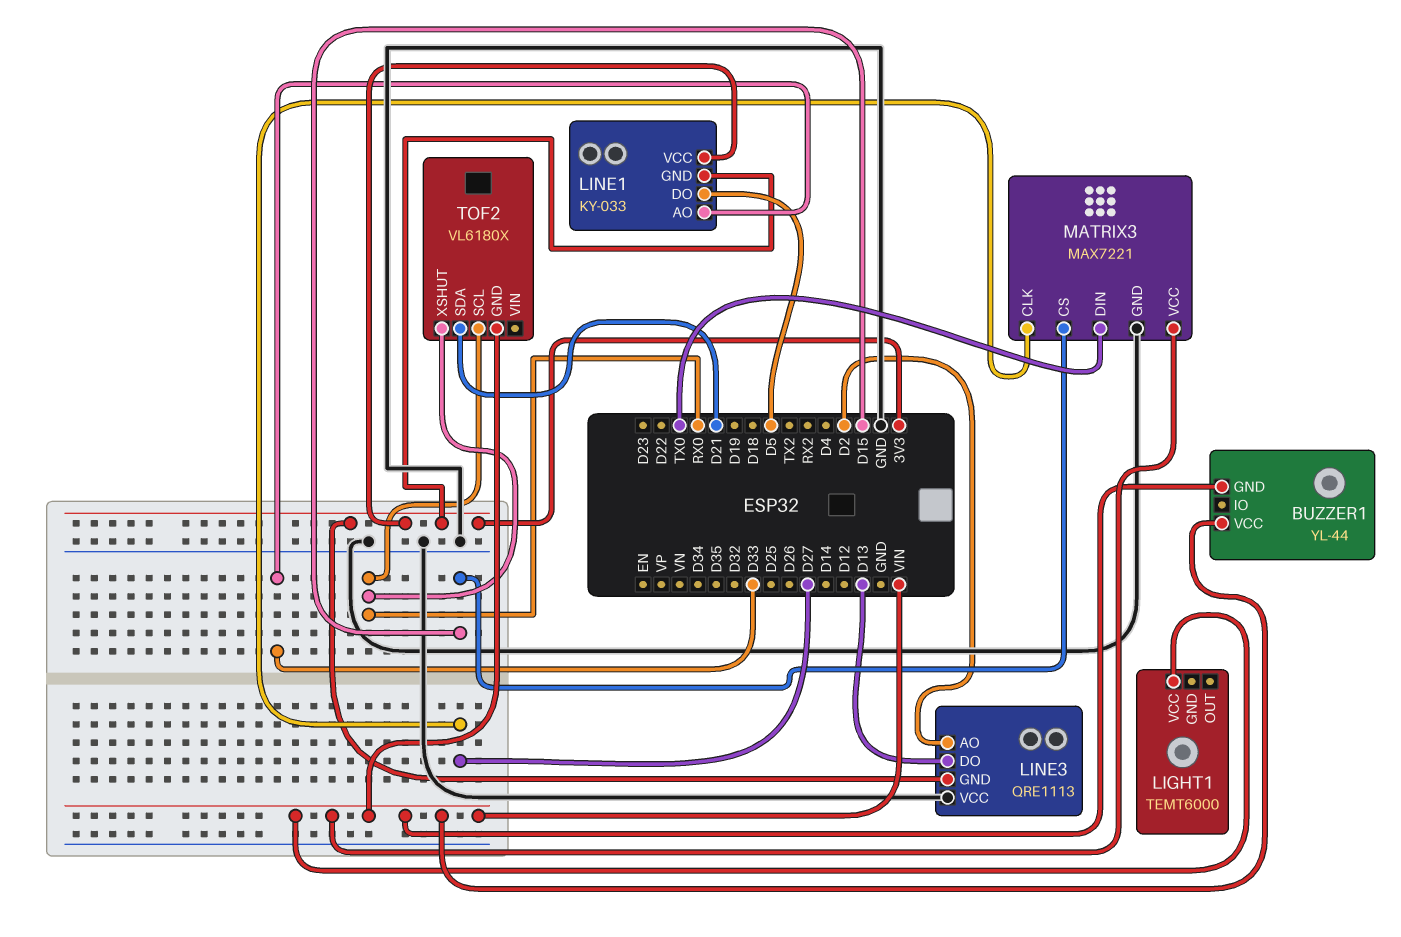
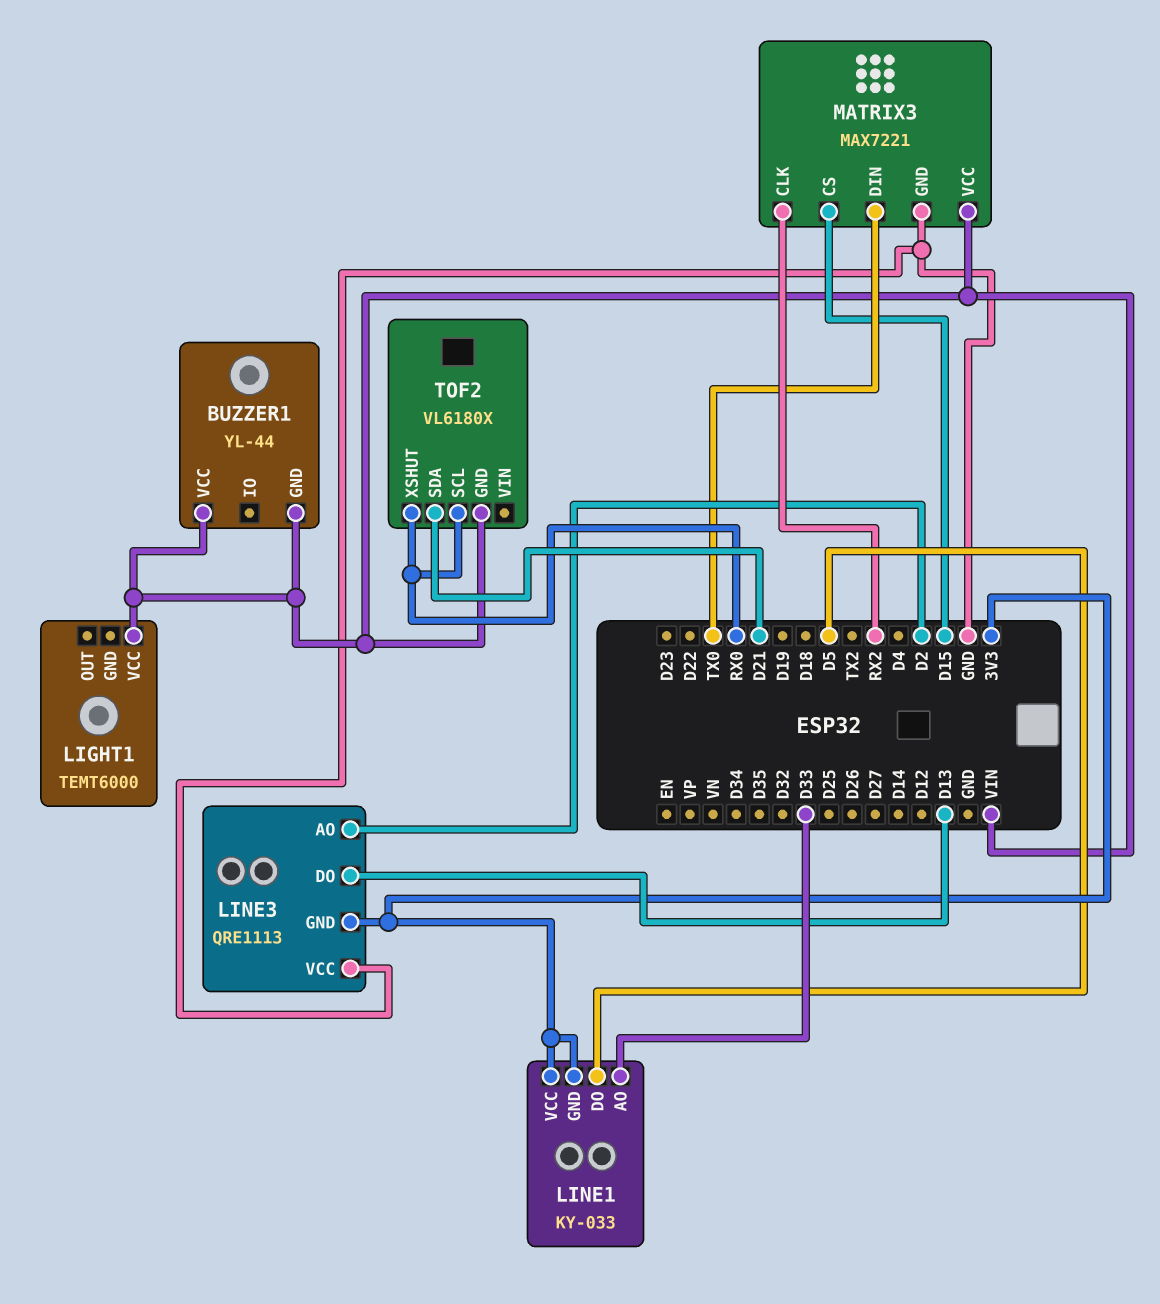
MATRIX3 pin CLK: D27 -> RX2

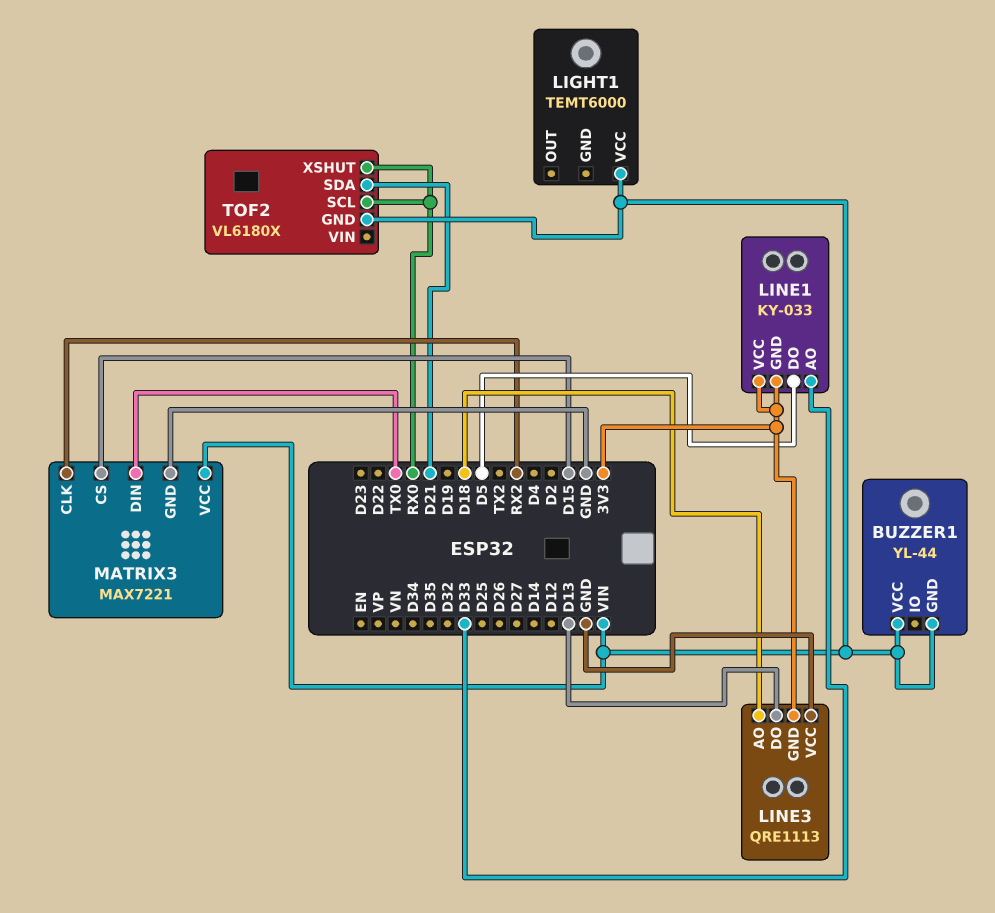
LINE3 pin AO: D2 -> D18

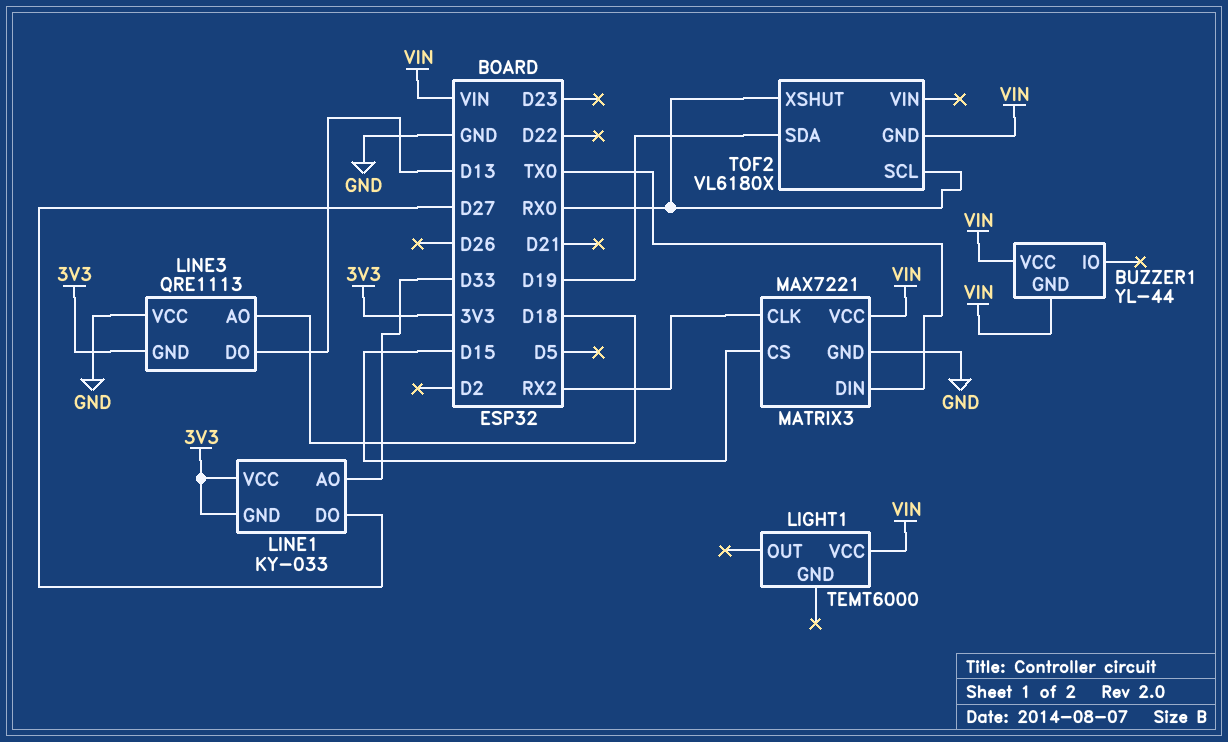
LINE1 pin DO: D5 -> D27
TOF2 pin SDA: D21 -> D19

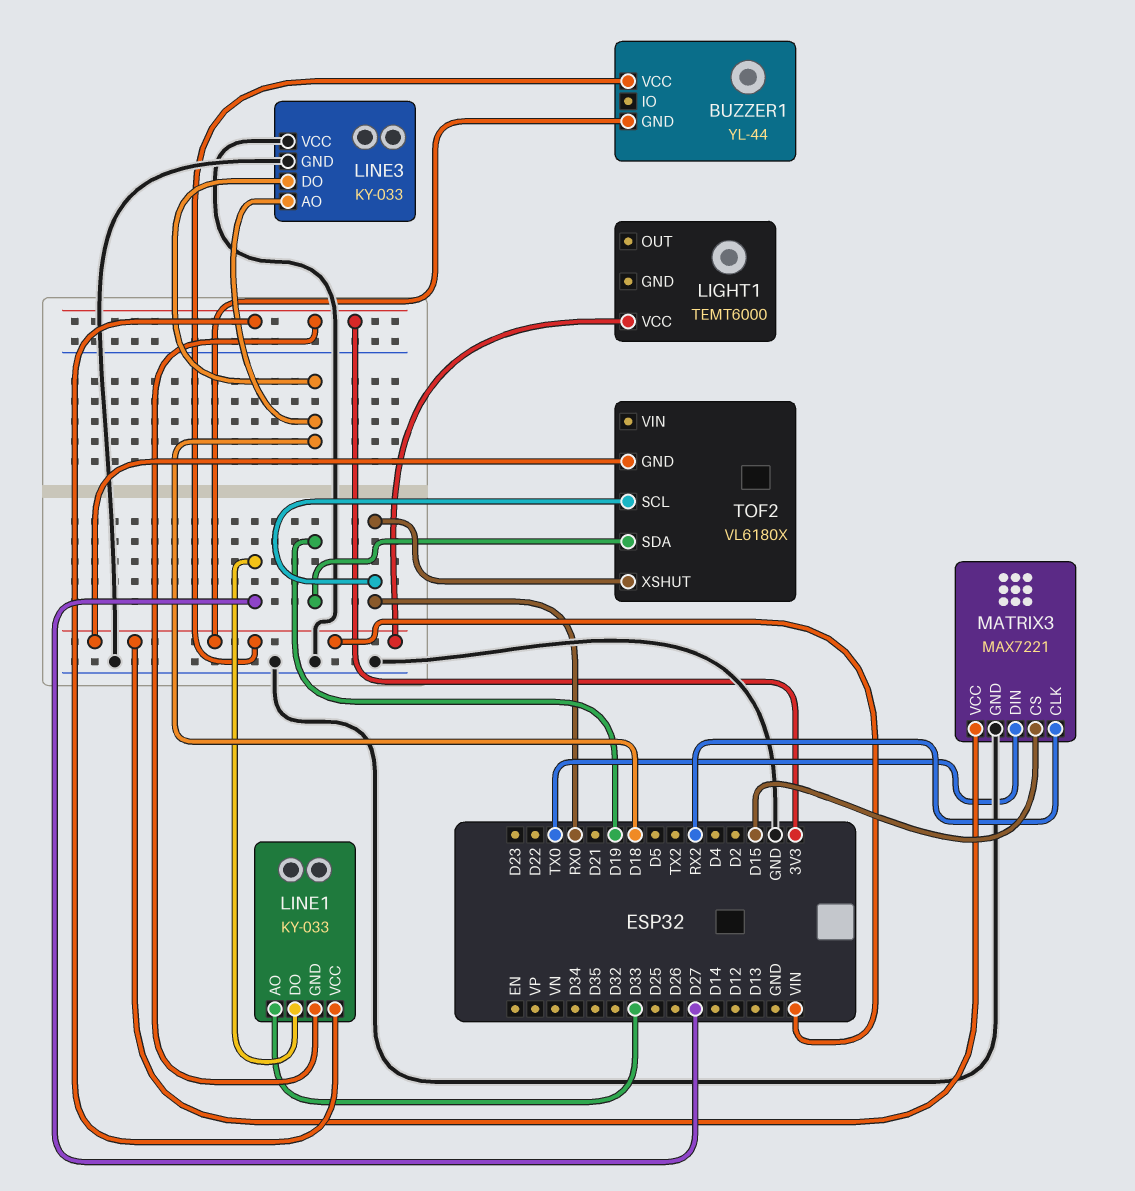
LINE3: QRE1113 -> KY-033
LINE3 pin DO: D13 -> D18
LINE3 pin GND: 3V3 -> GND

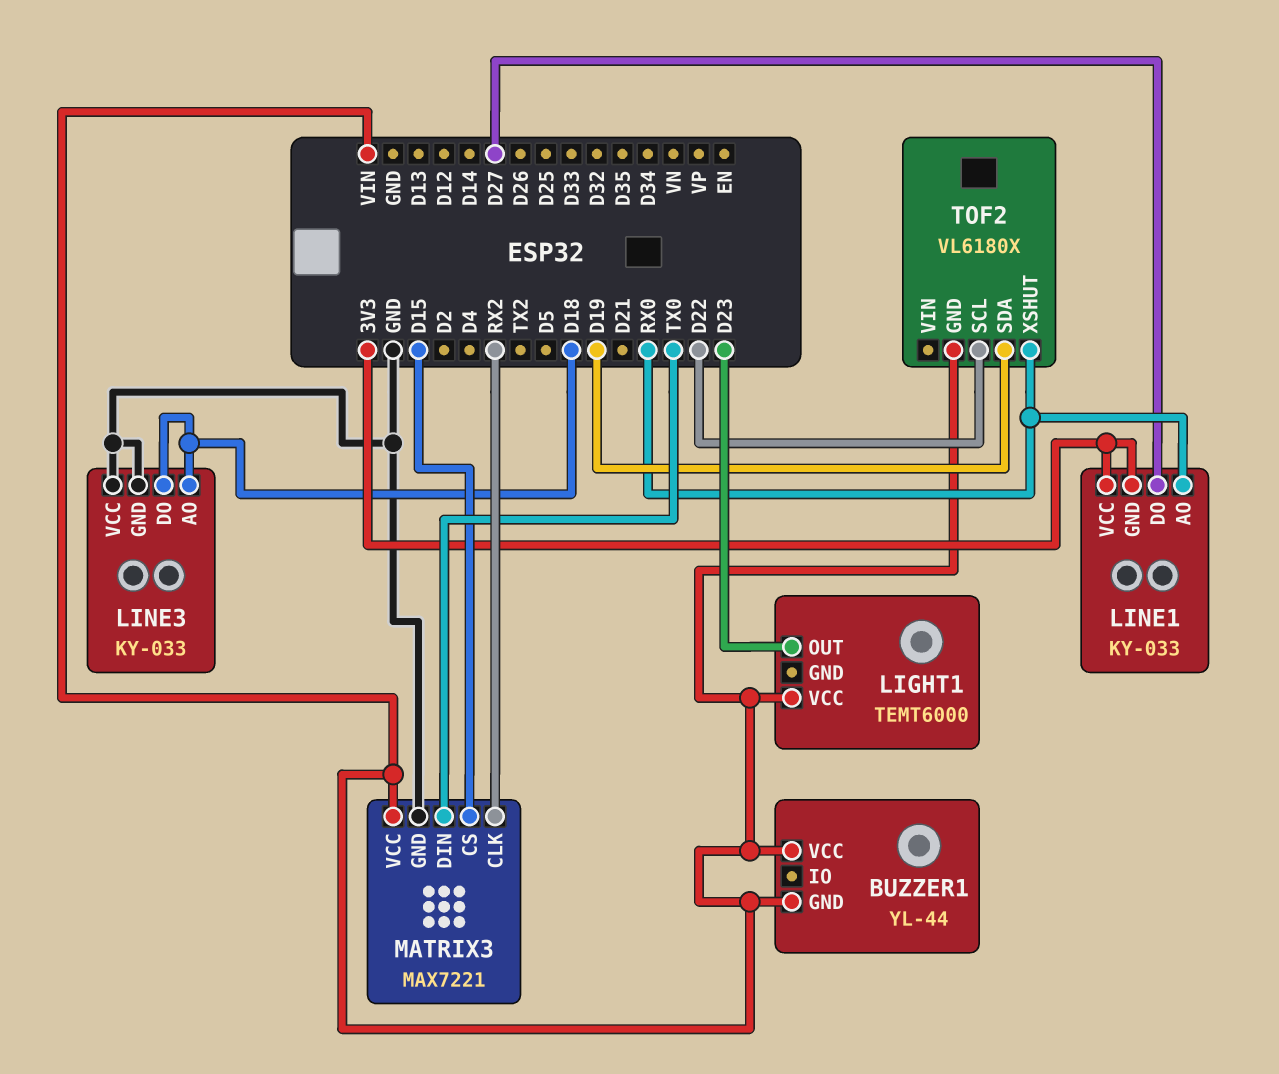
LIGHT1 pin OUT: none -> D23
LINE1 pin AO: D33 -> RX0
TOF2 pin SCL: RX0 -> D22

